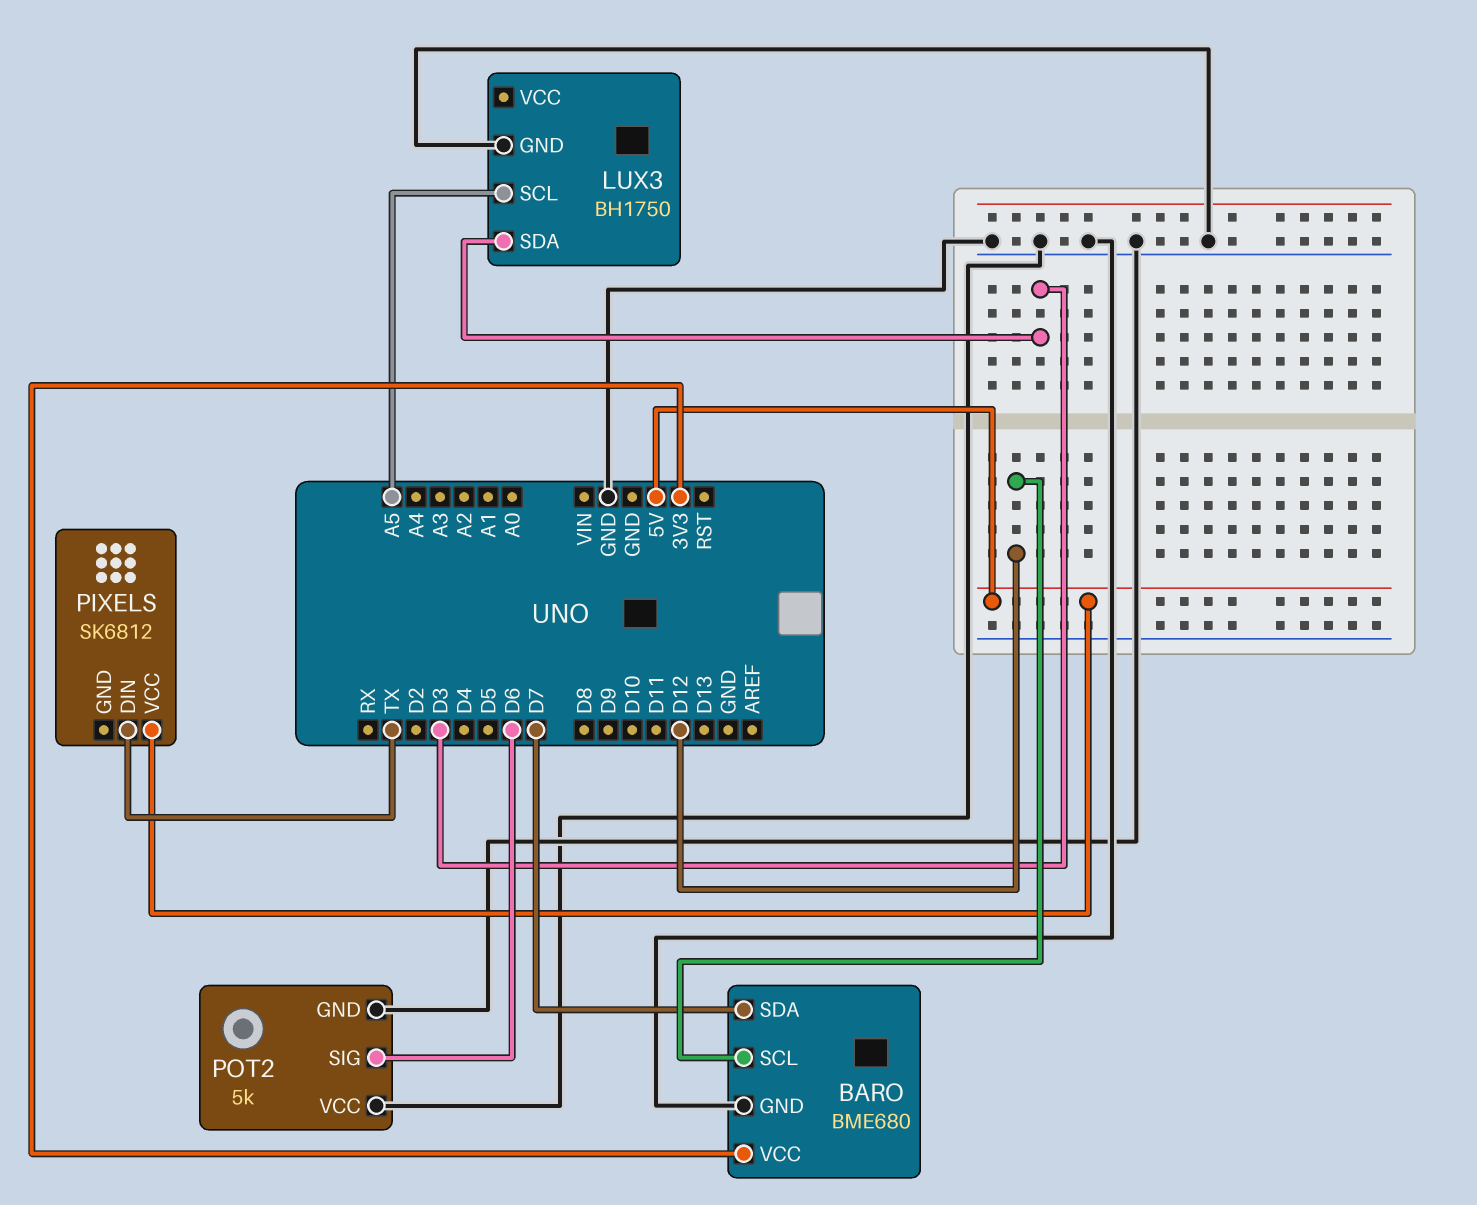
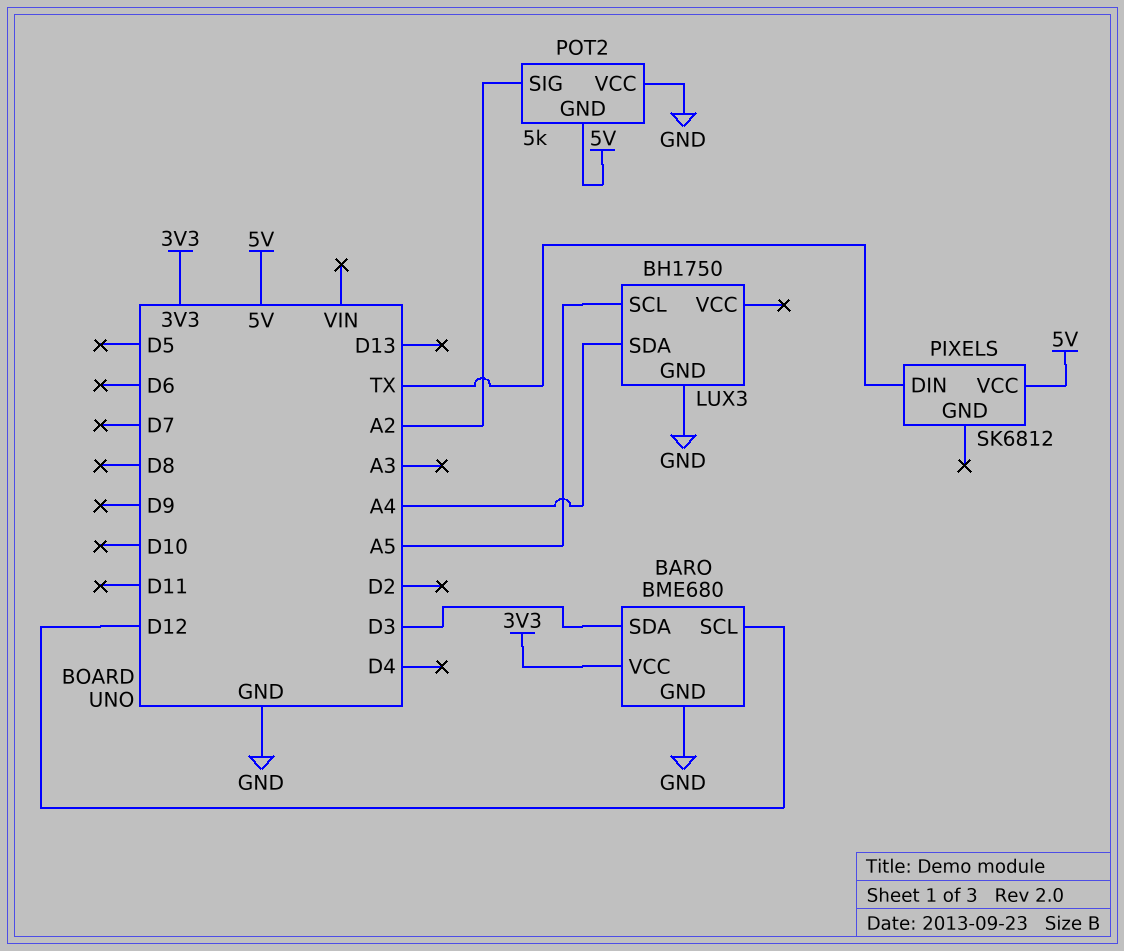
BARO pin SDA: D7 -> D3
LUX3 pin SDA: D3 -> A4
POT2 pin GND: GND -> 5V
POT2 pin SIG: D6 -> A2

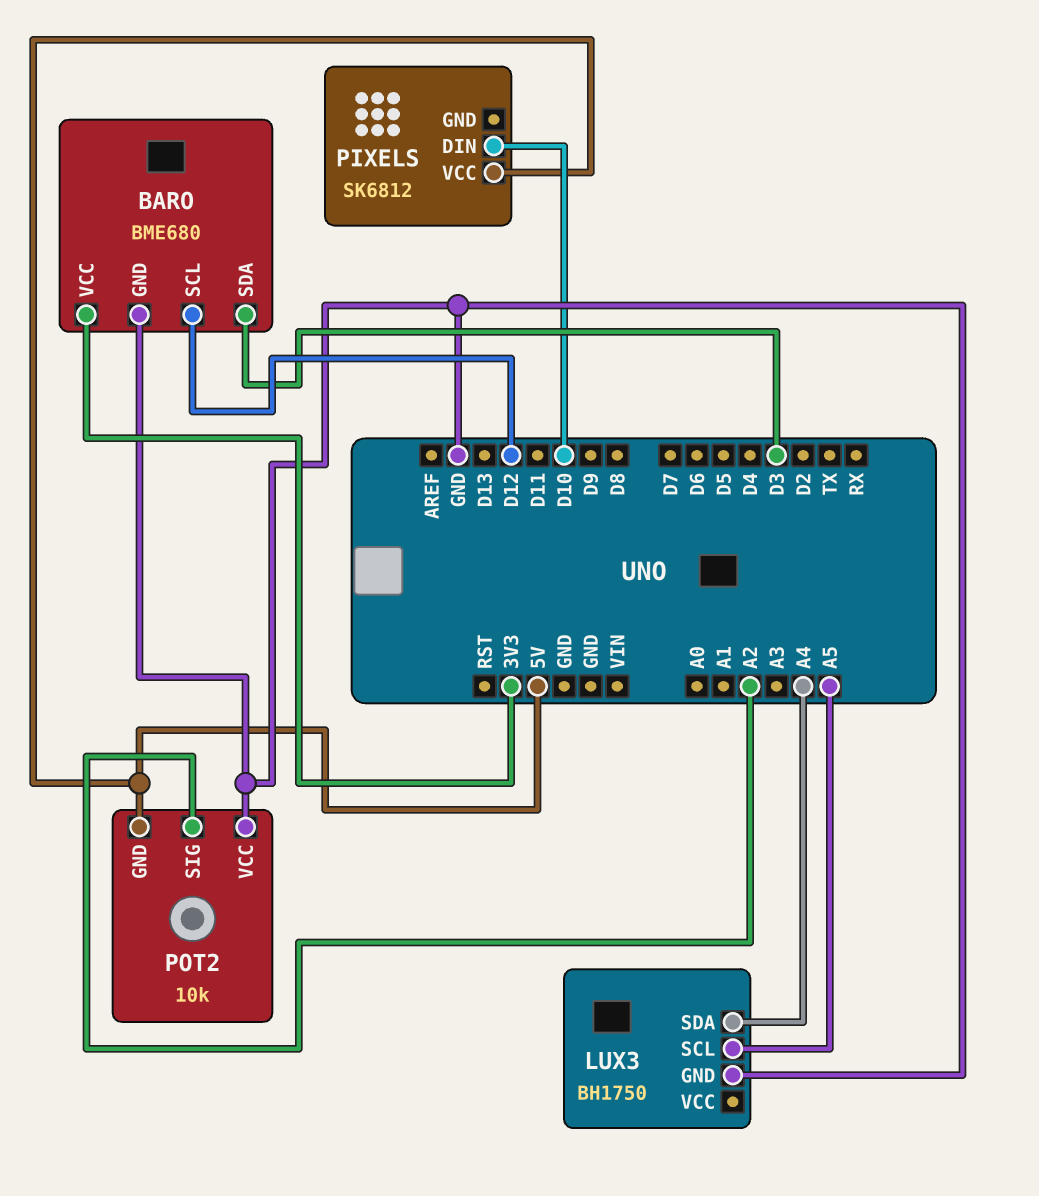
PIXELS pin DIN: TX -> D10
POT2: 5k -> 10k

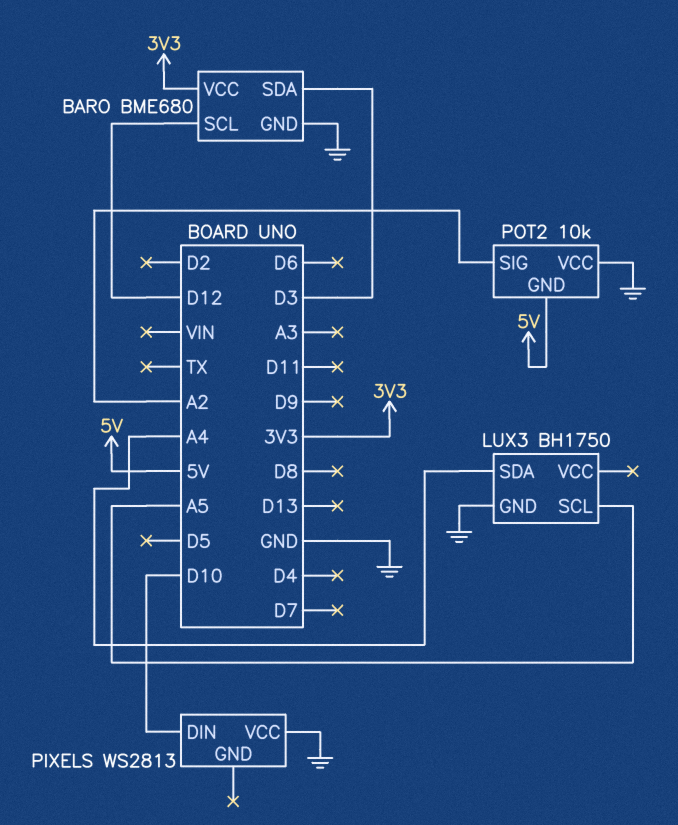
PIXELS: SK6812 -> WS2813
PIXELS pin VCC: 5V -> GND

